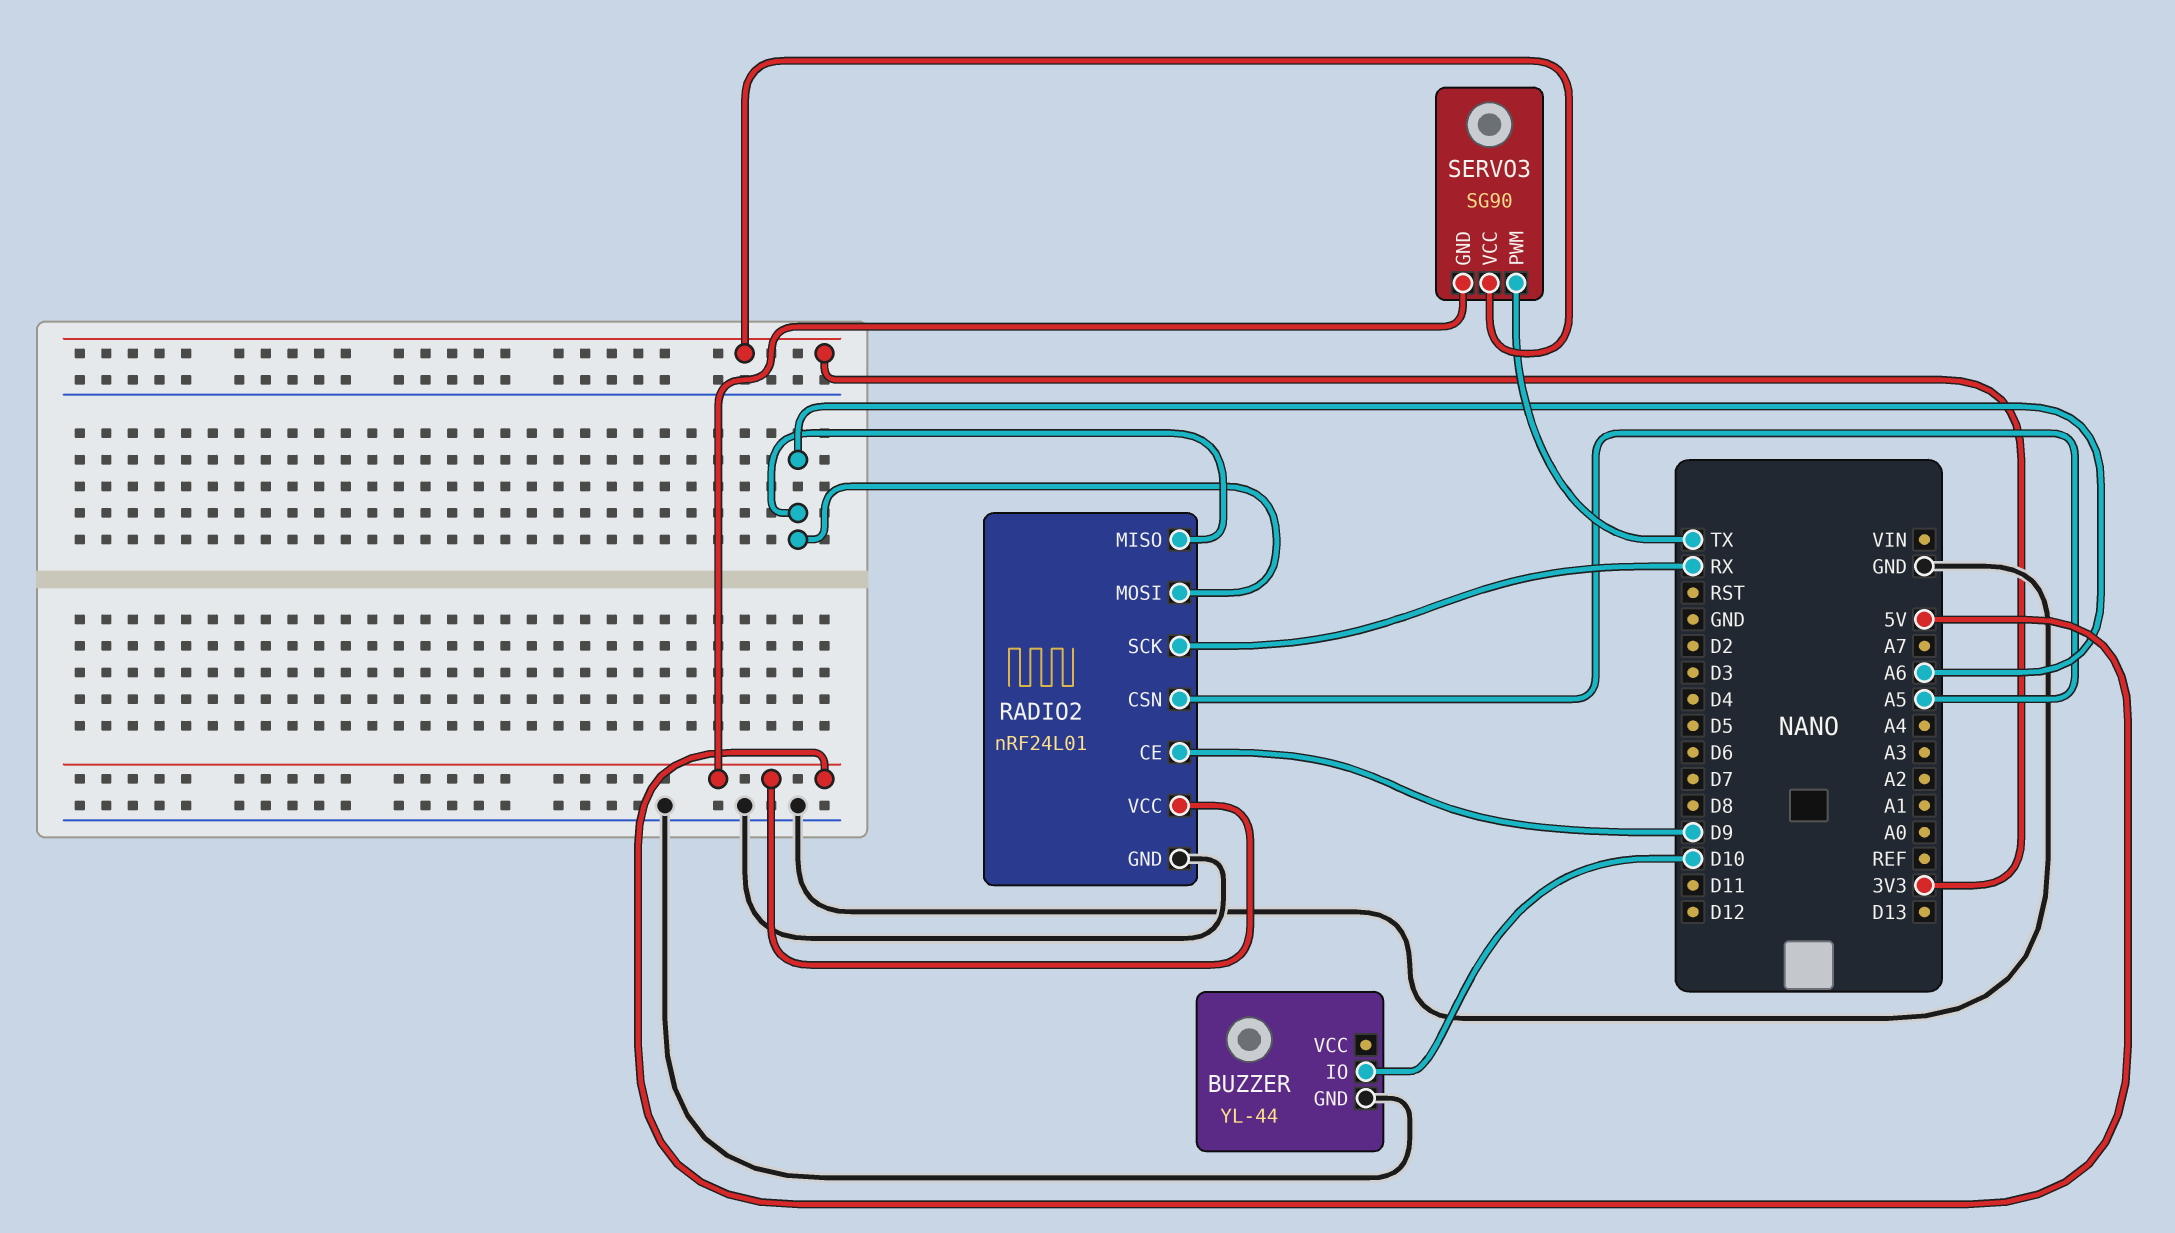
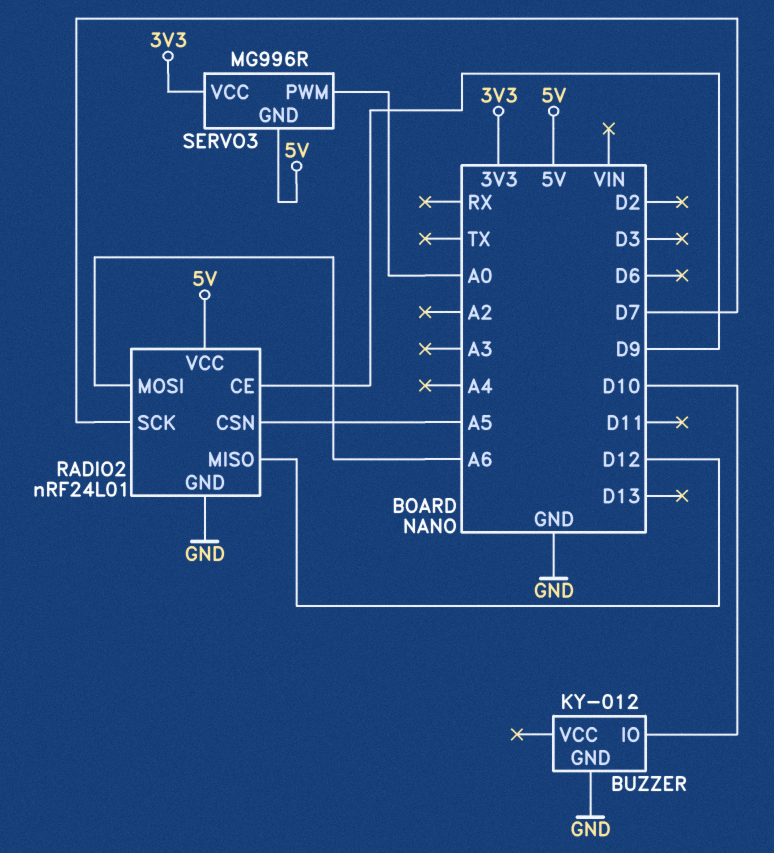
BUZZER: YL-44 -> KY-012
RADIO2 pin MISO: A6 -> D12
RADIO2 pin SCK: RX -> D7
SERVO3: SG90 -> MG996R
SERVO3 pin PWM: TX -> A0

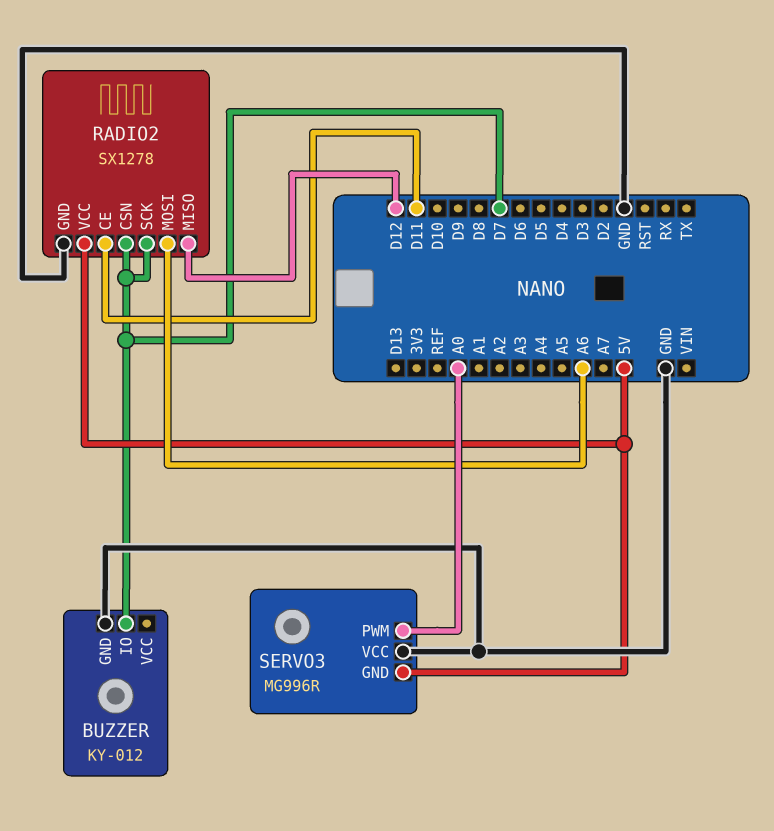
BUZZER pin IO: D10 -> D7
RADIO2: nRF24L01 -> SX1278
RADIO2 pin CE: D9 -> D11
RADIO2 pin CSN: A5 -> D7
SERVO3 pin VCC: 3V3 -> GND

